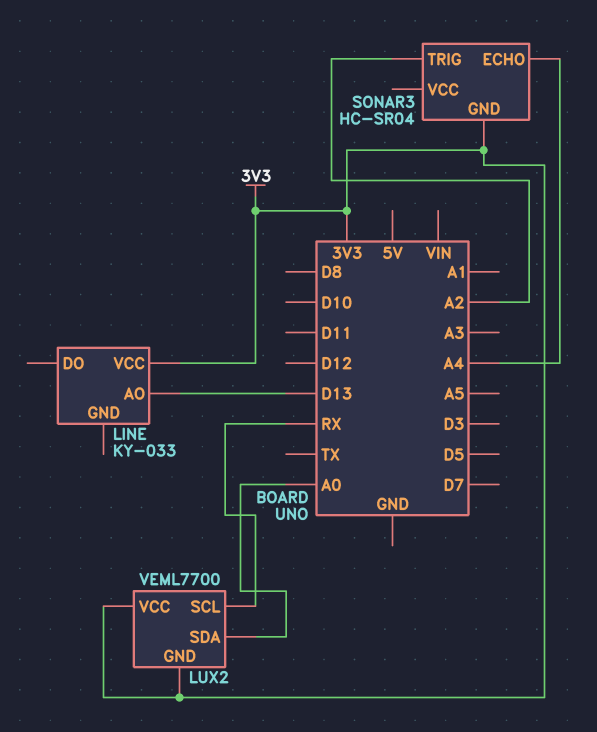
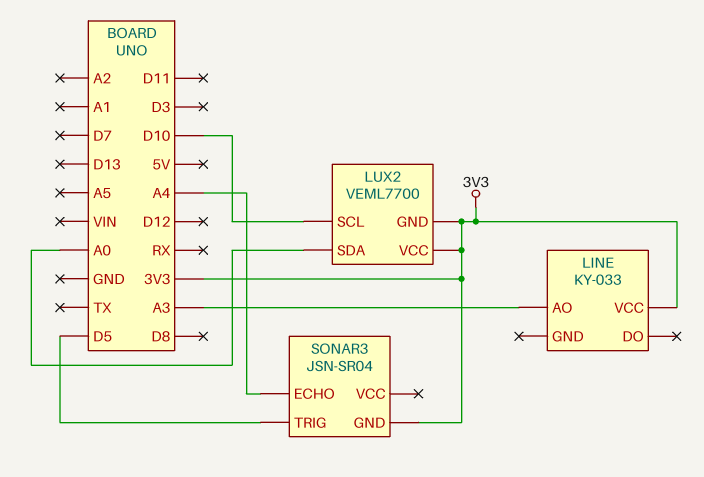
LINE pin AO: D13 -> A3
LUX2 pin SCL: RX -> D10
SONAR3: HC-SR04 -> JSN-SR04
SONAR3 pin TRIG: A2 -> D5

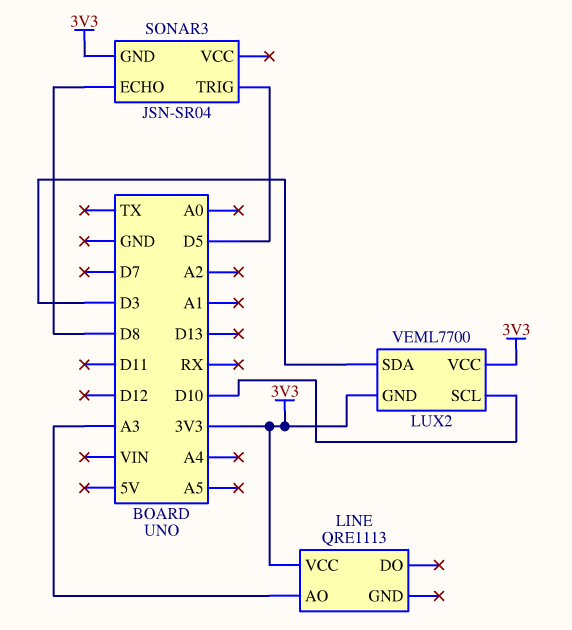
LINE: KY-033 -> QRE1113
LUX2 pin SDA: A0 -> D3
SONAR3 pin ECHO: A4 -> D8

